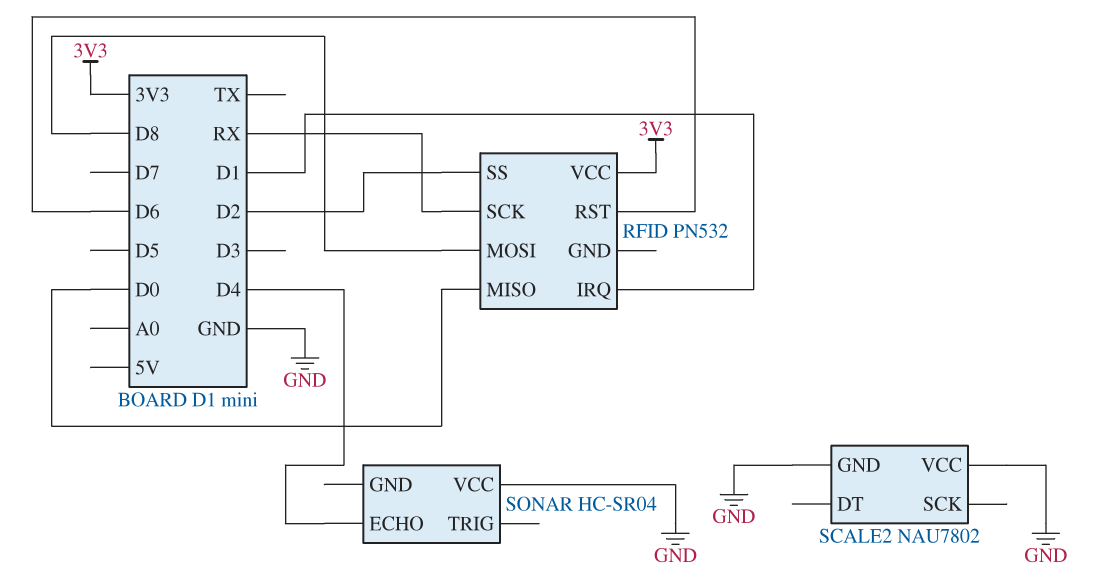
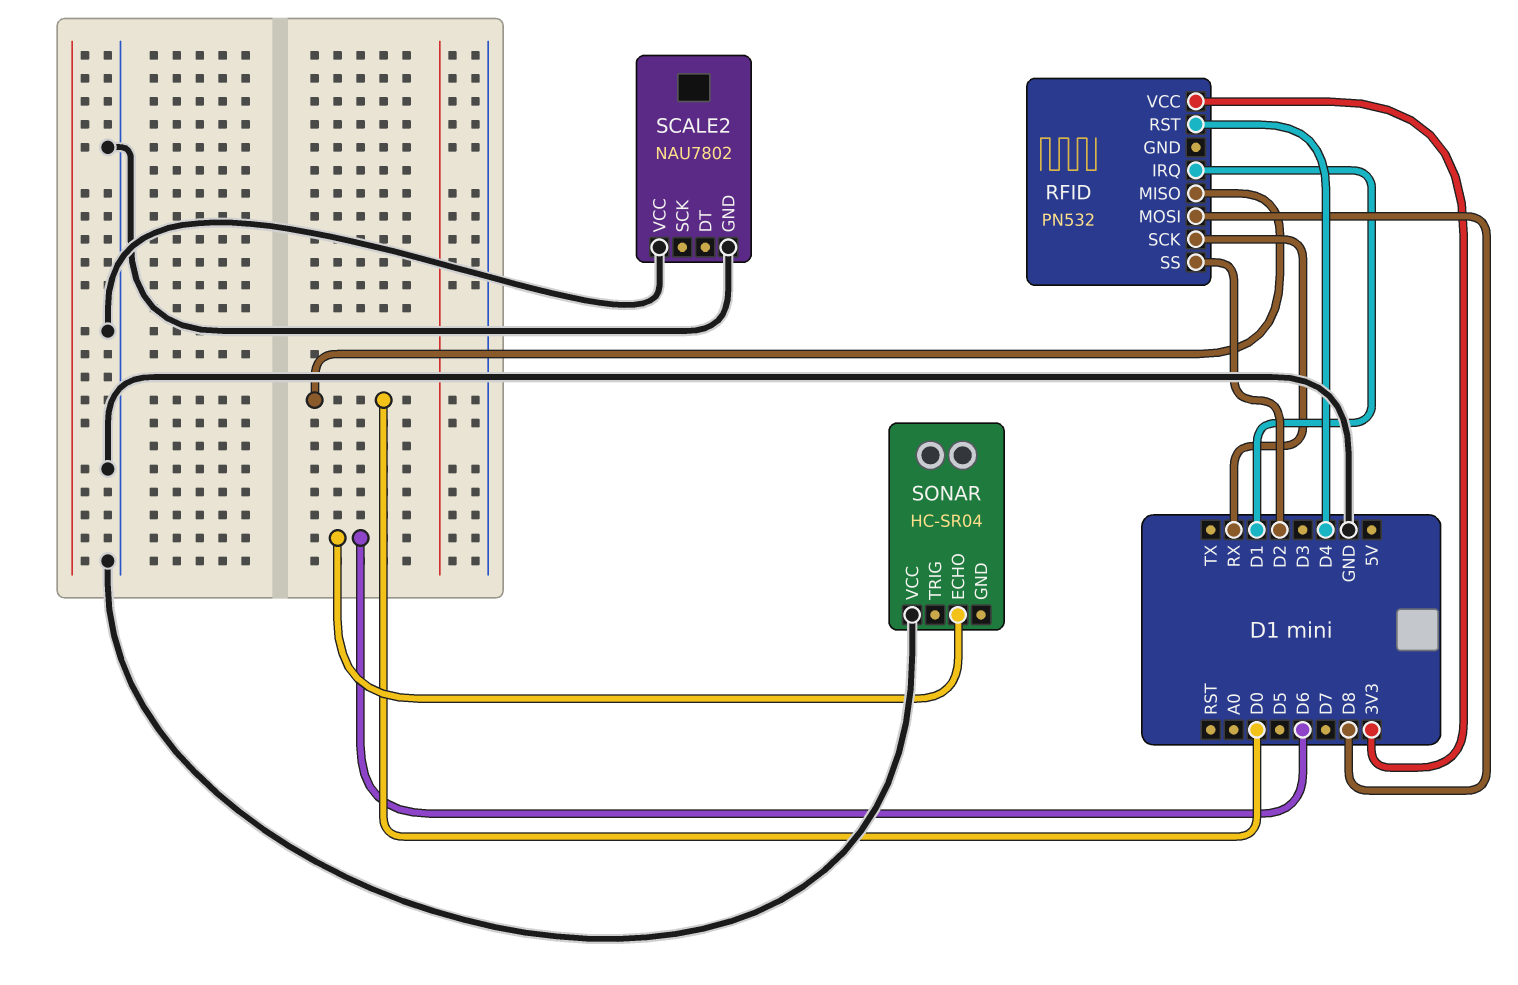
RFID pin RST: D6 -> D4
SONAR pin ECHO: D4 -> D6

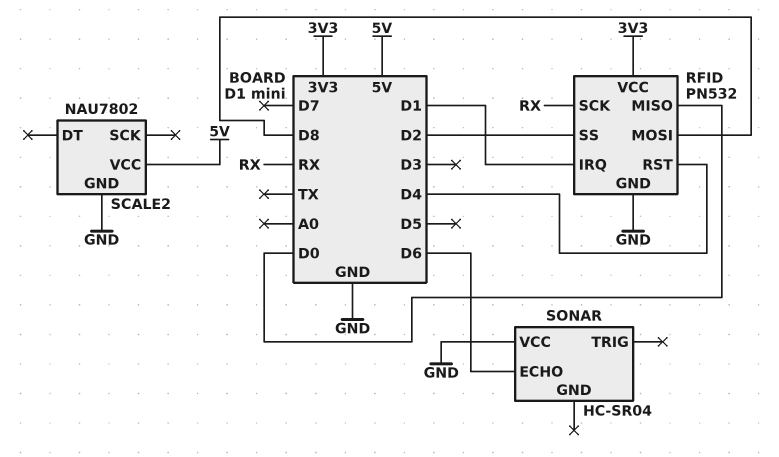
RFID pin GND: none -> GND
SCALE2 pin VCC: GND -> 5V

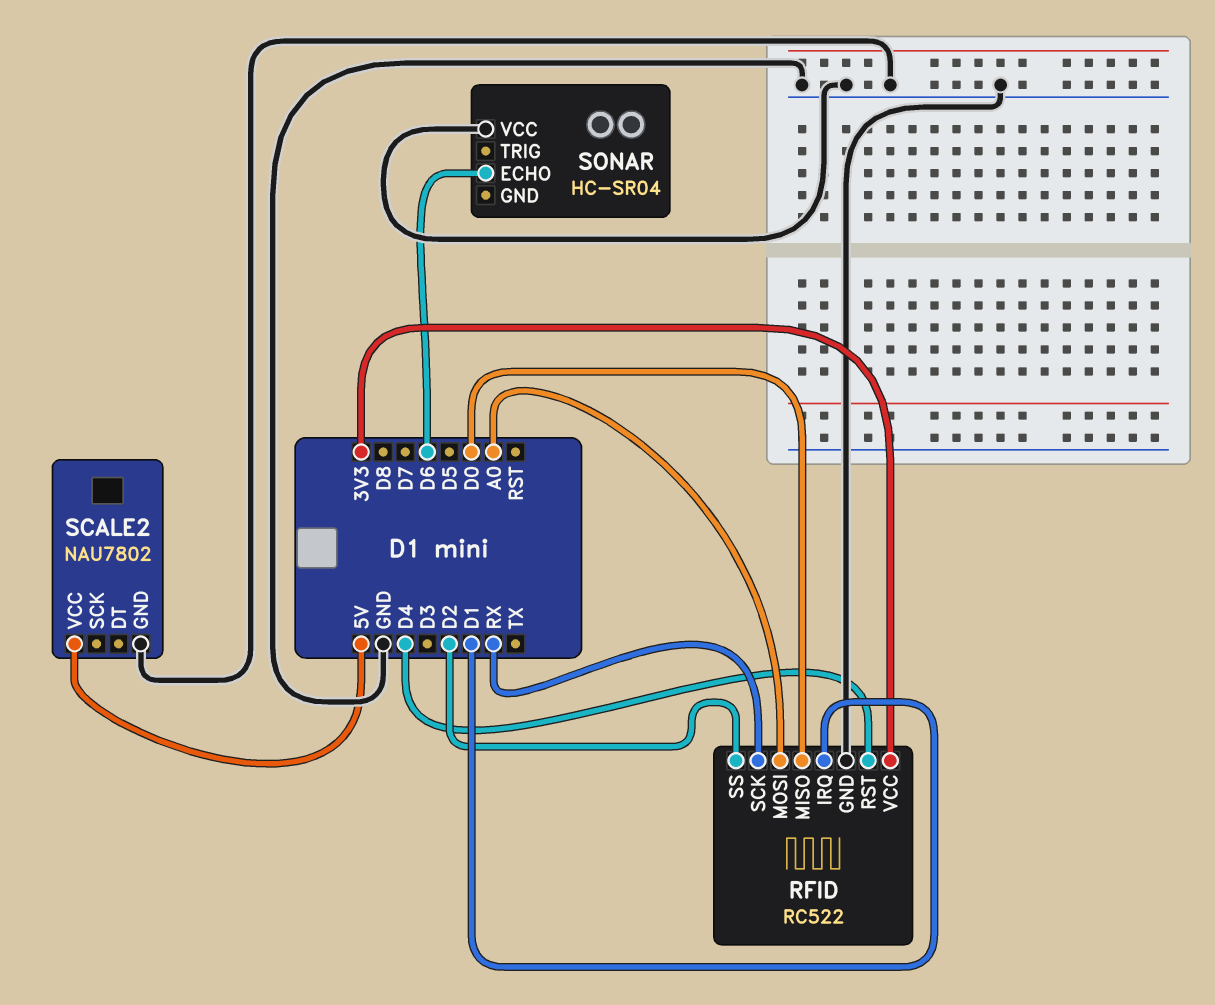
RFID: PN532 -> RC522
RFID pin MOSI: D8 -> A0

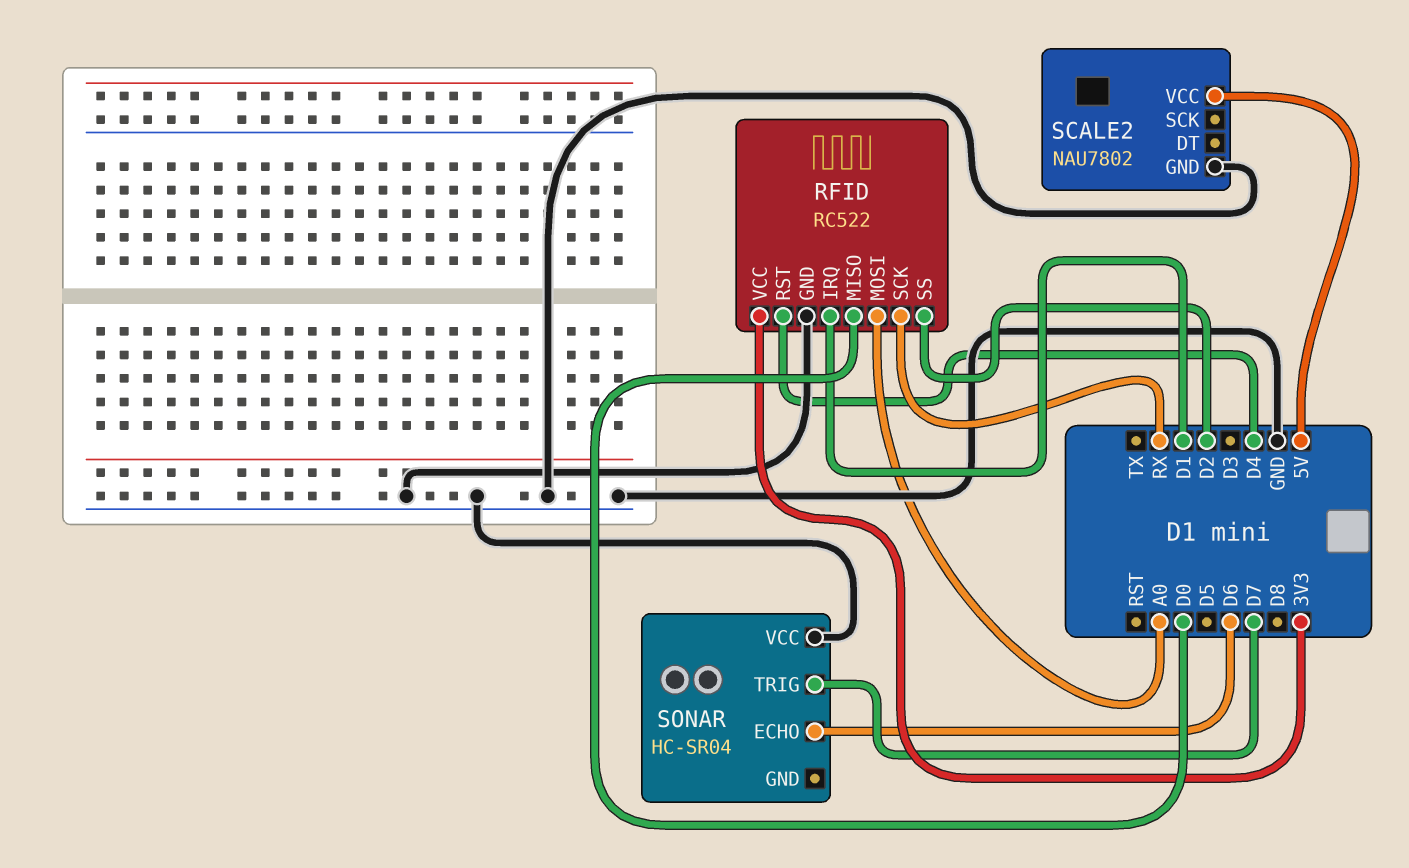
SONAR pin TRIG: none -> D7

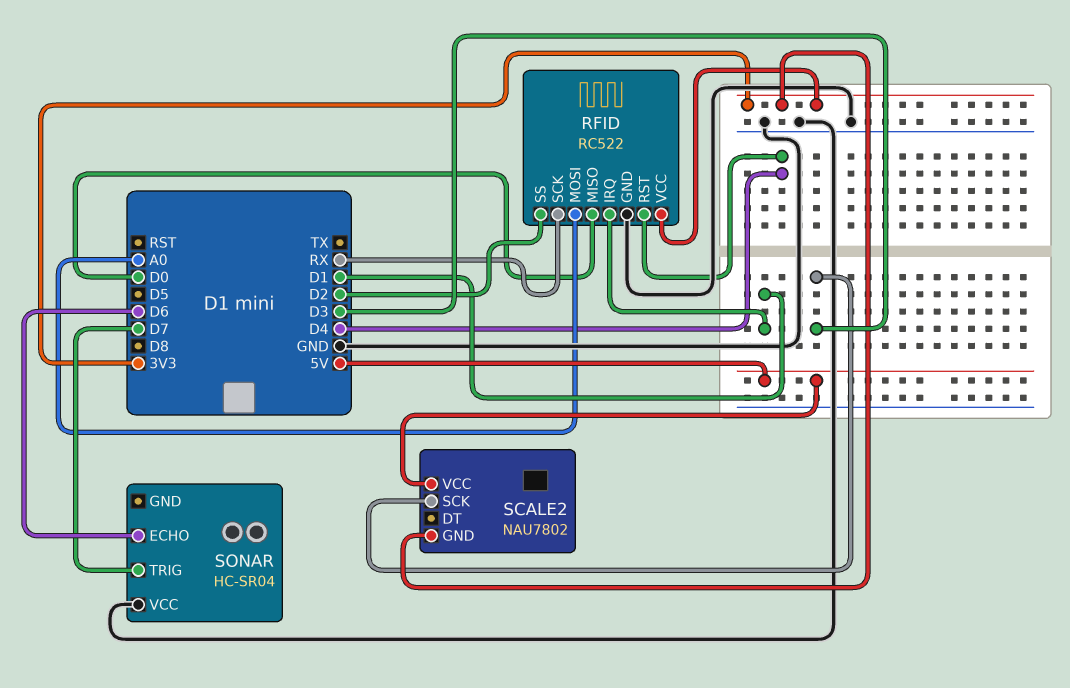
SCALE2 pin GND: GND -> 3V3
SCALE2 pin SCK: none -> D3

